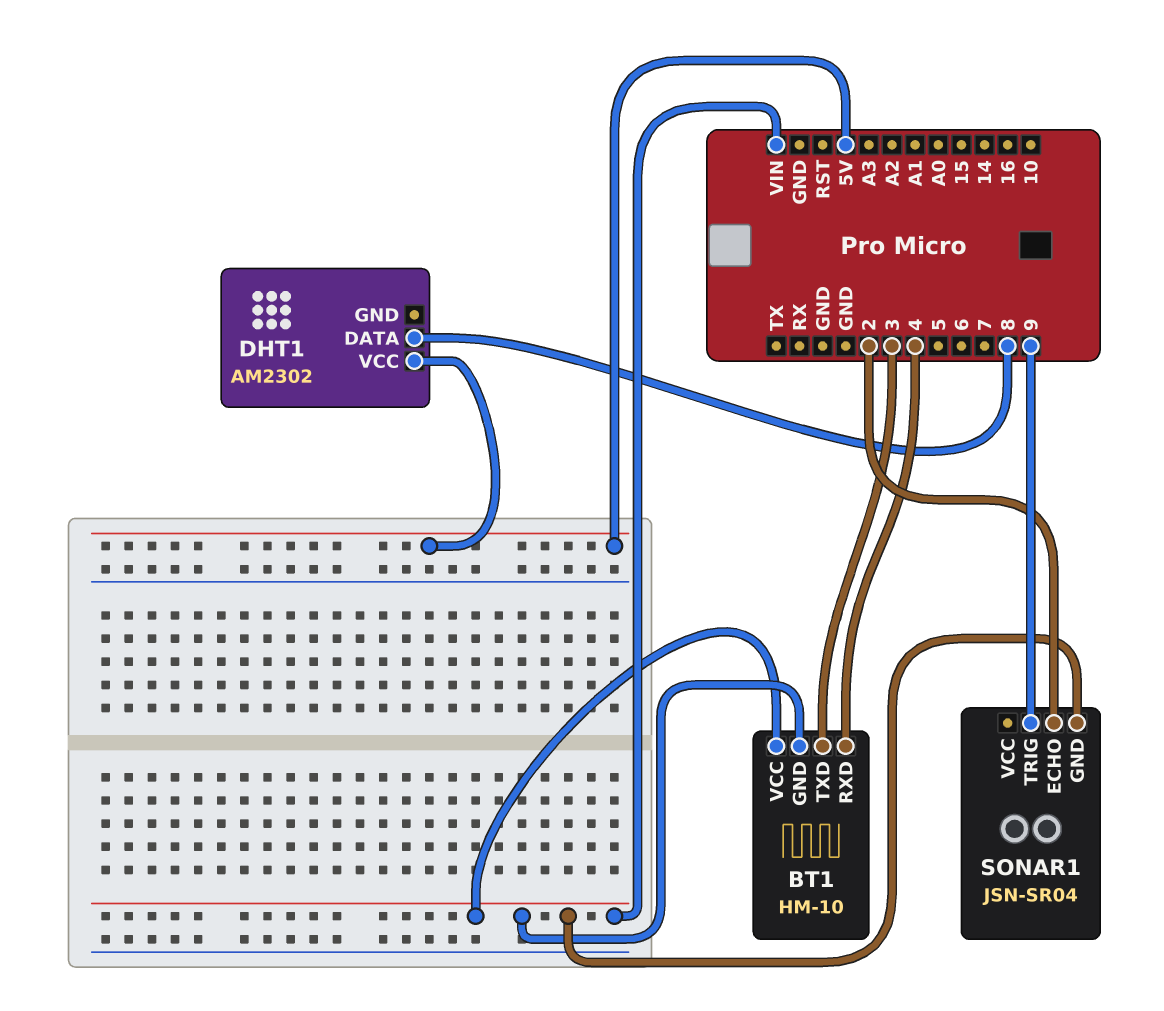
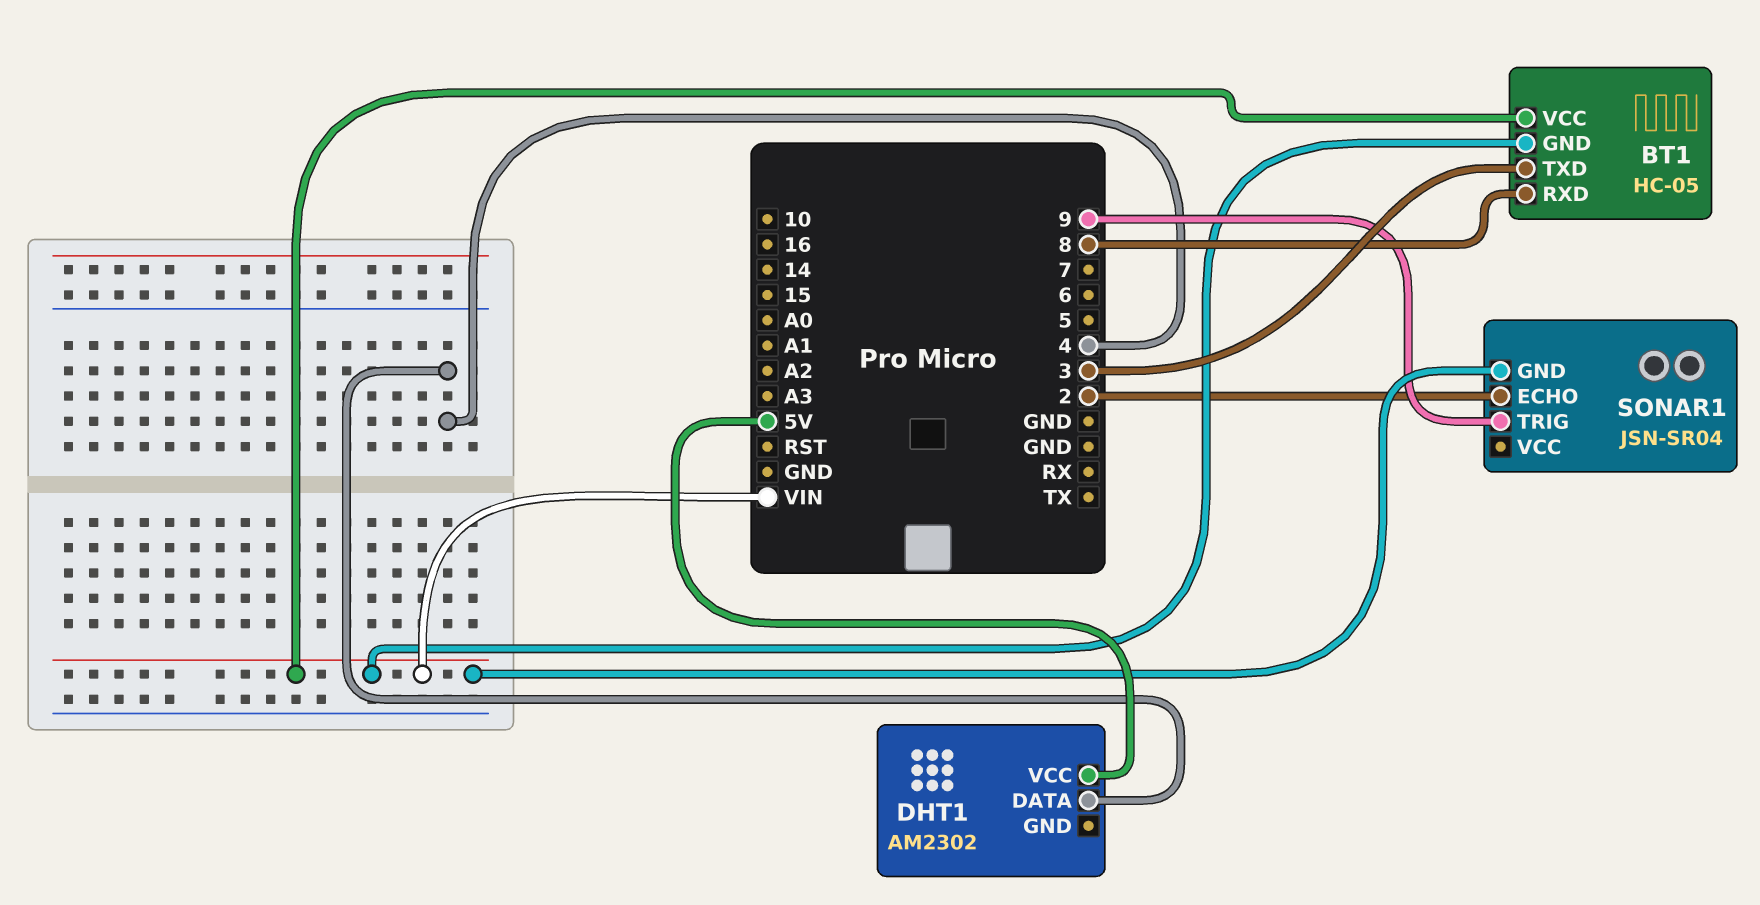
BT1: HM-10 -> HC-05
BT1 pin RXD: 4 -> 8
DHT1 pin DATA: 8 -> 4

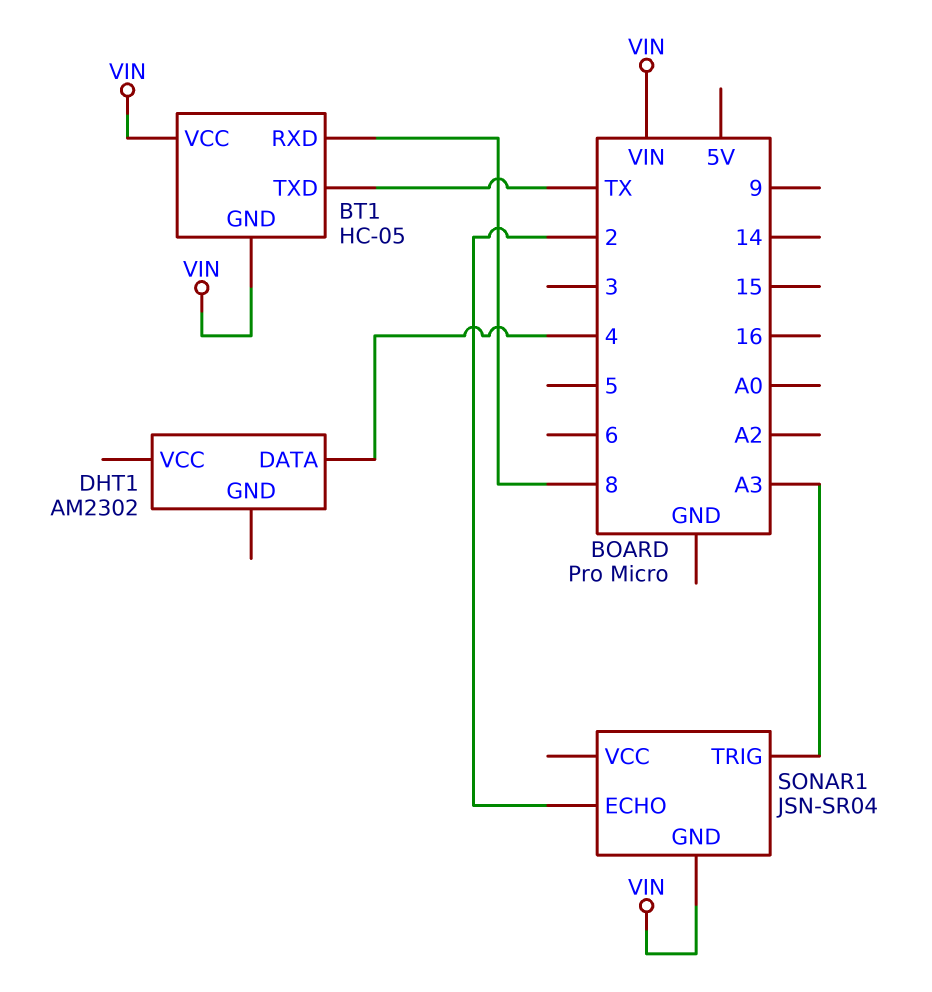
BT1 pin TXD: 3 -> TX
DHT1 pin VCC: 5V -> none
SONAR1 pin TRIG: 9 -> A3

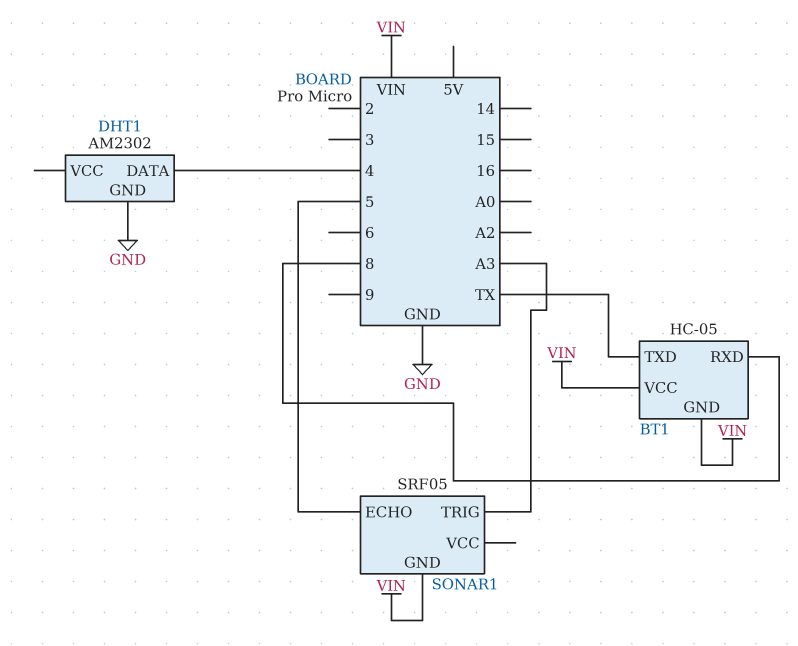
DHT1 pin GND: none -> GND
SONAR1: JSN-SR04 -> SRF05
SONAR1 pin ECHO: 2 -> 5

